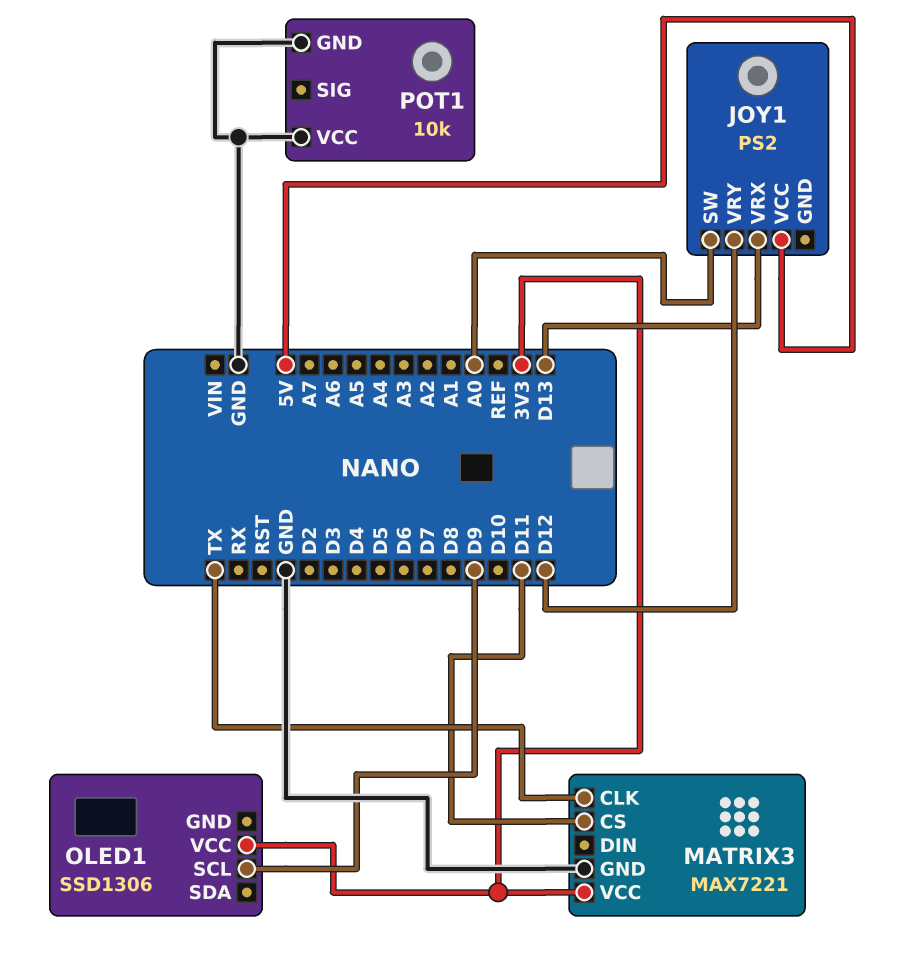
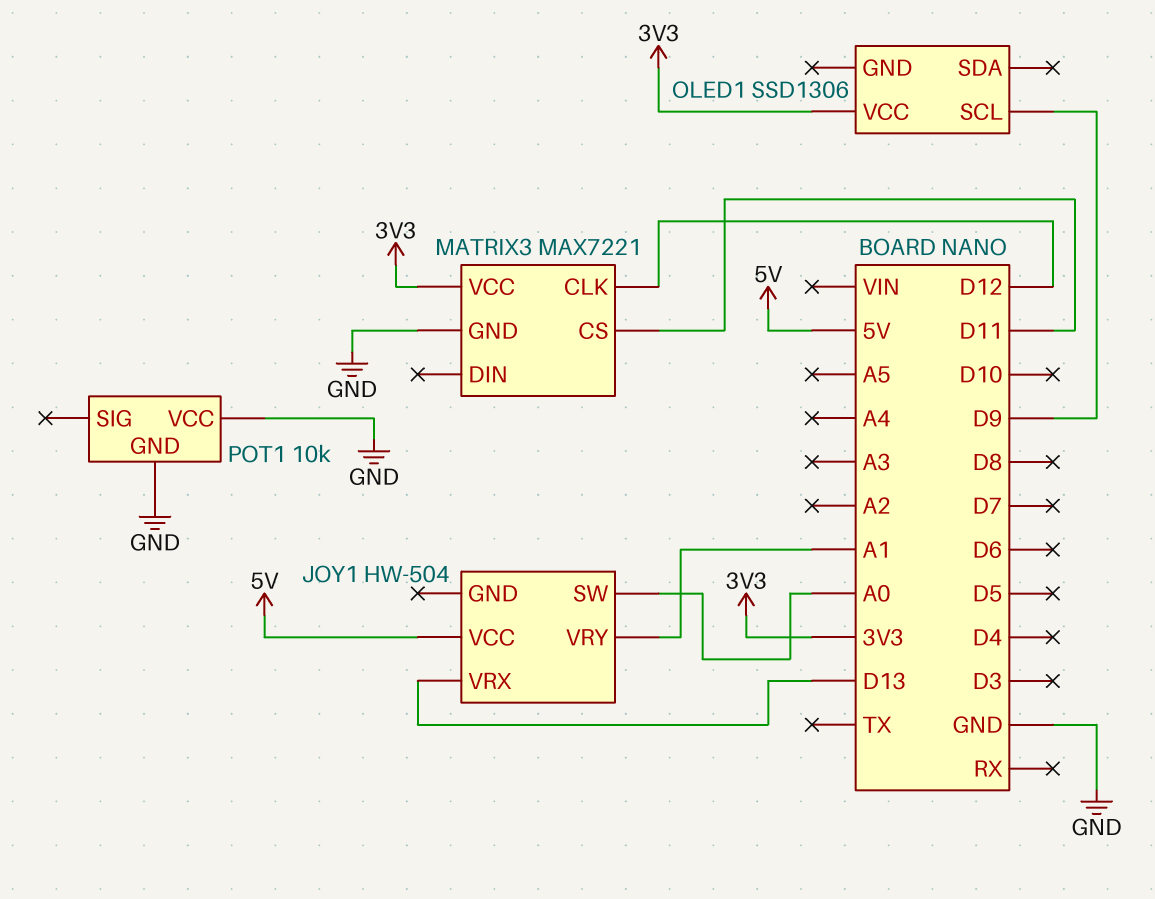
JOY1: PS2 -> HW-504
JOY1 pin VRY: D12 -> A1
MATRIX3 pin CLK: TX -> D12

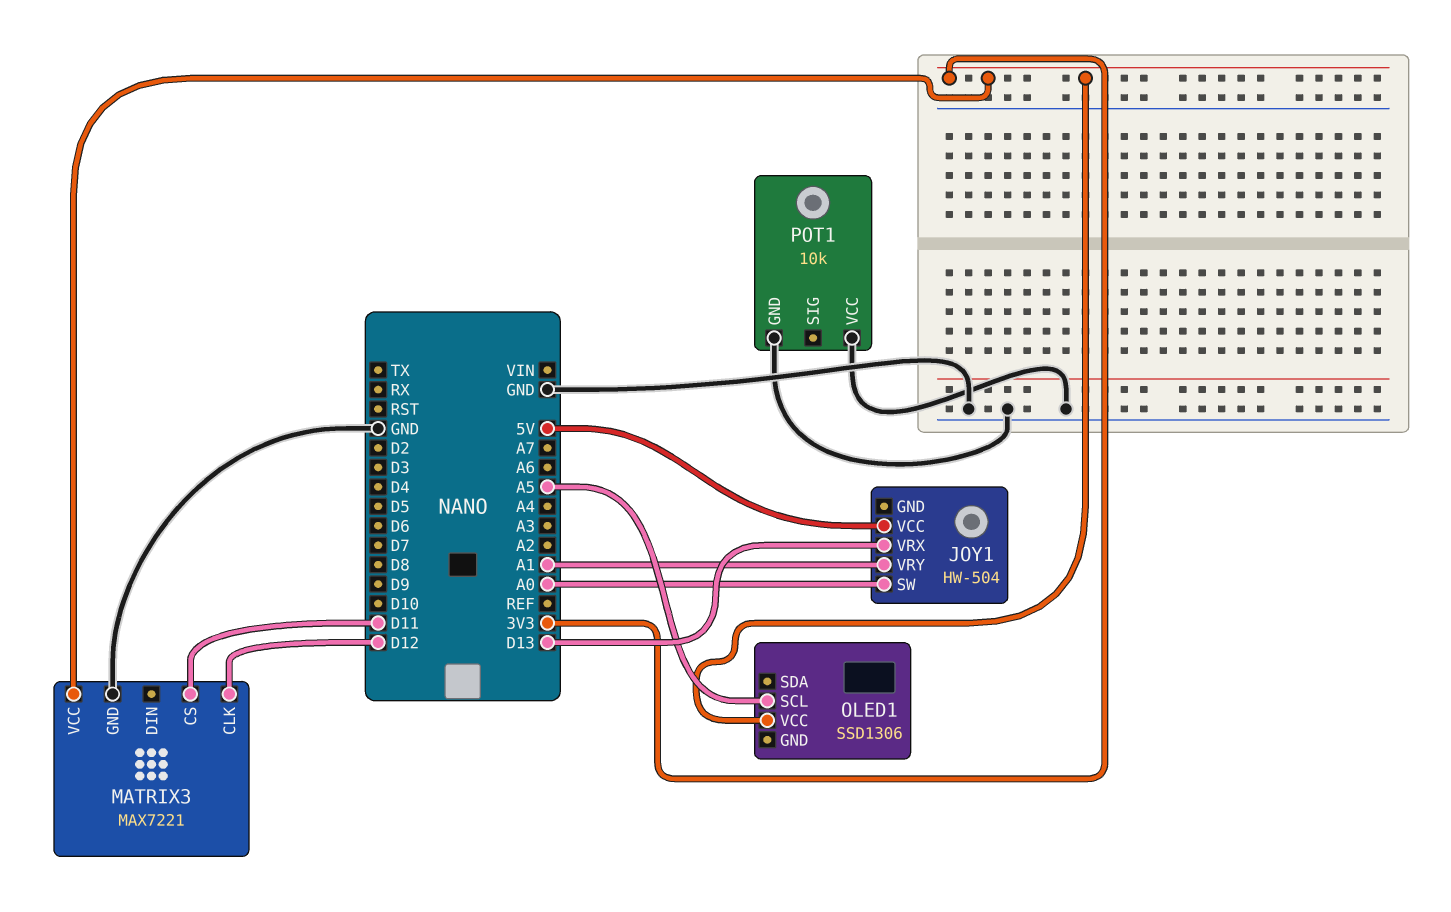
OLED1 pin SCL: D9 -> A5

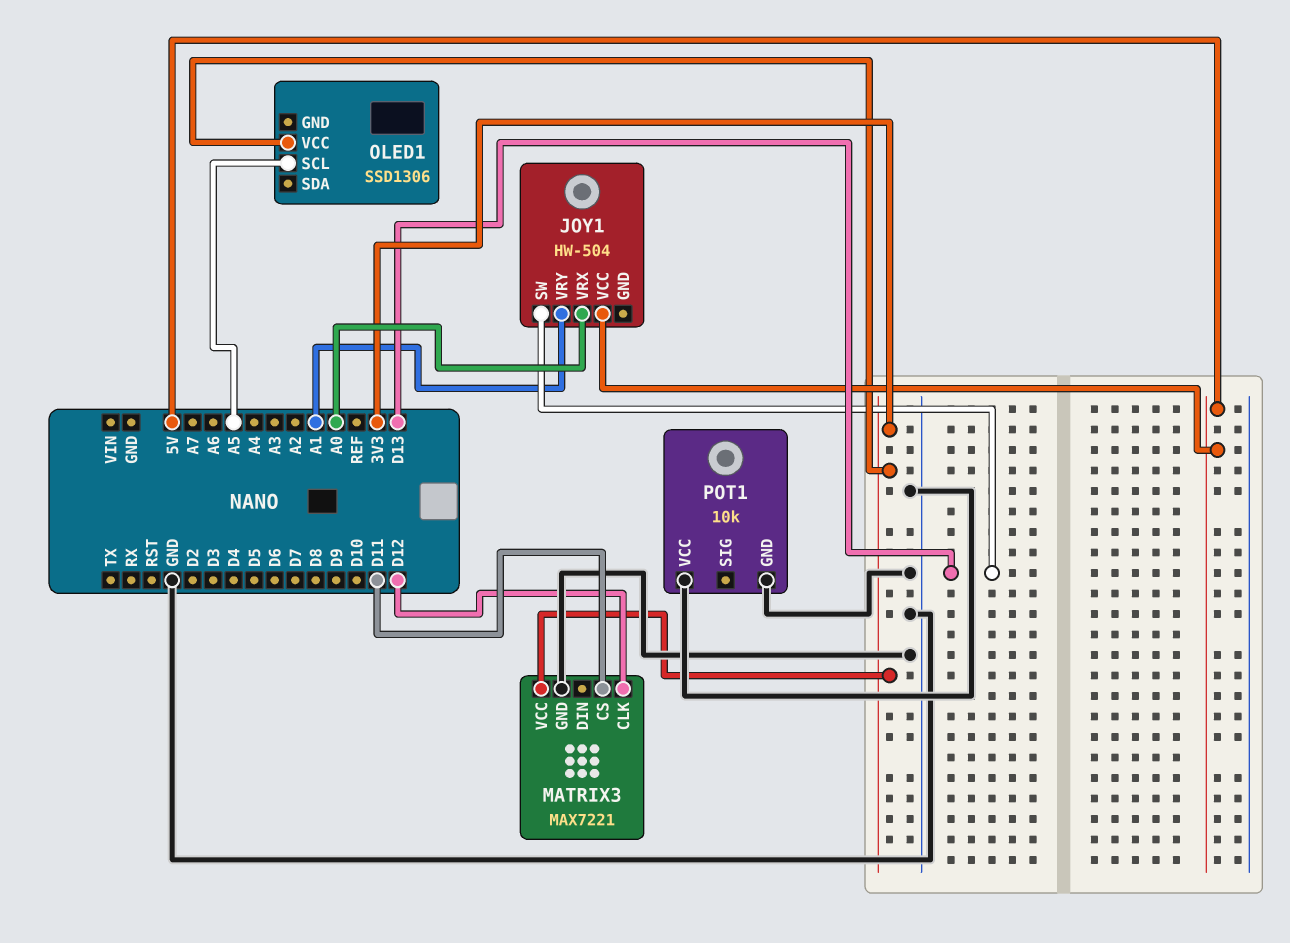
JOY1 pin SW: A0 -> D13
JOY1 pin VRX: D13 -> A0

